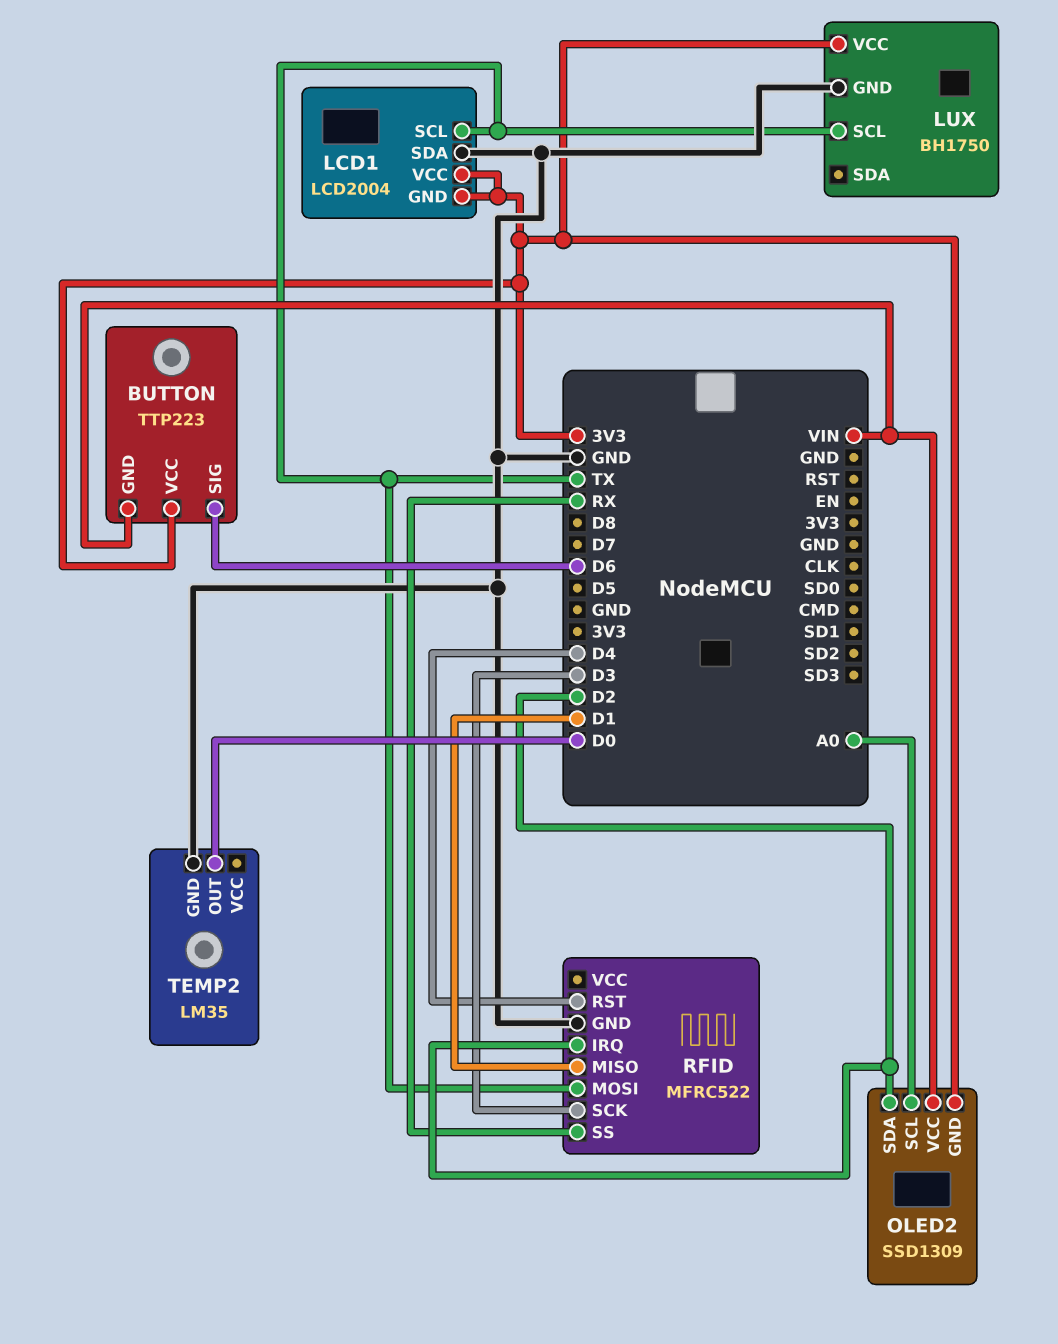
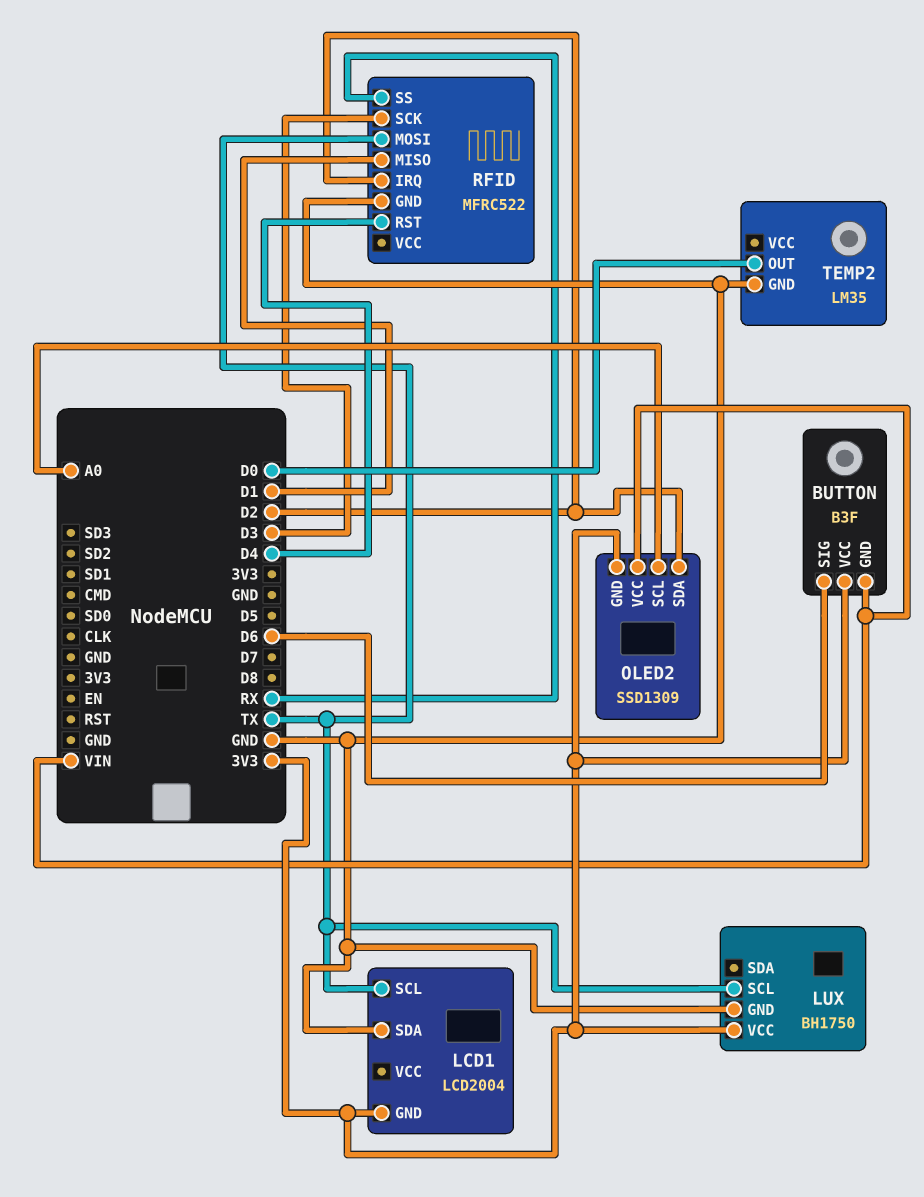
BUTTON: TTP223 -> B3F
LCD1 pin VCC: 3V3 -> none

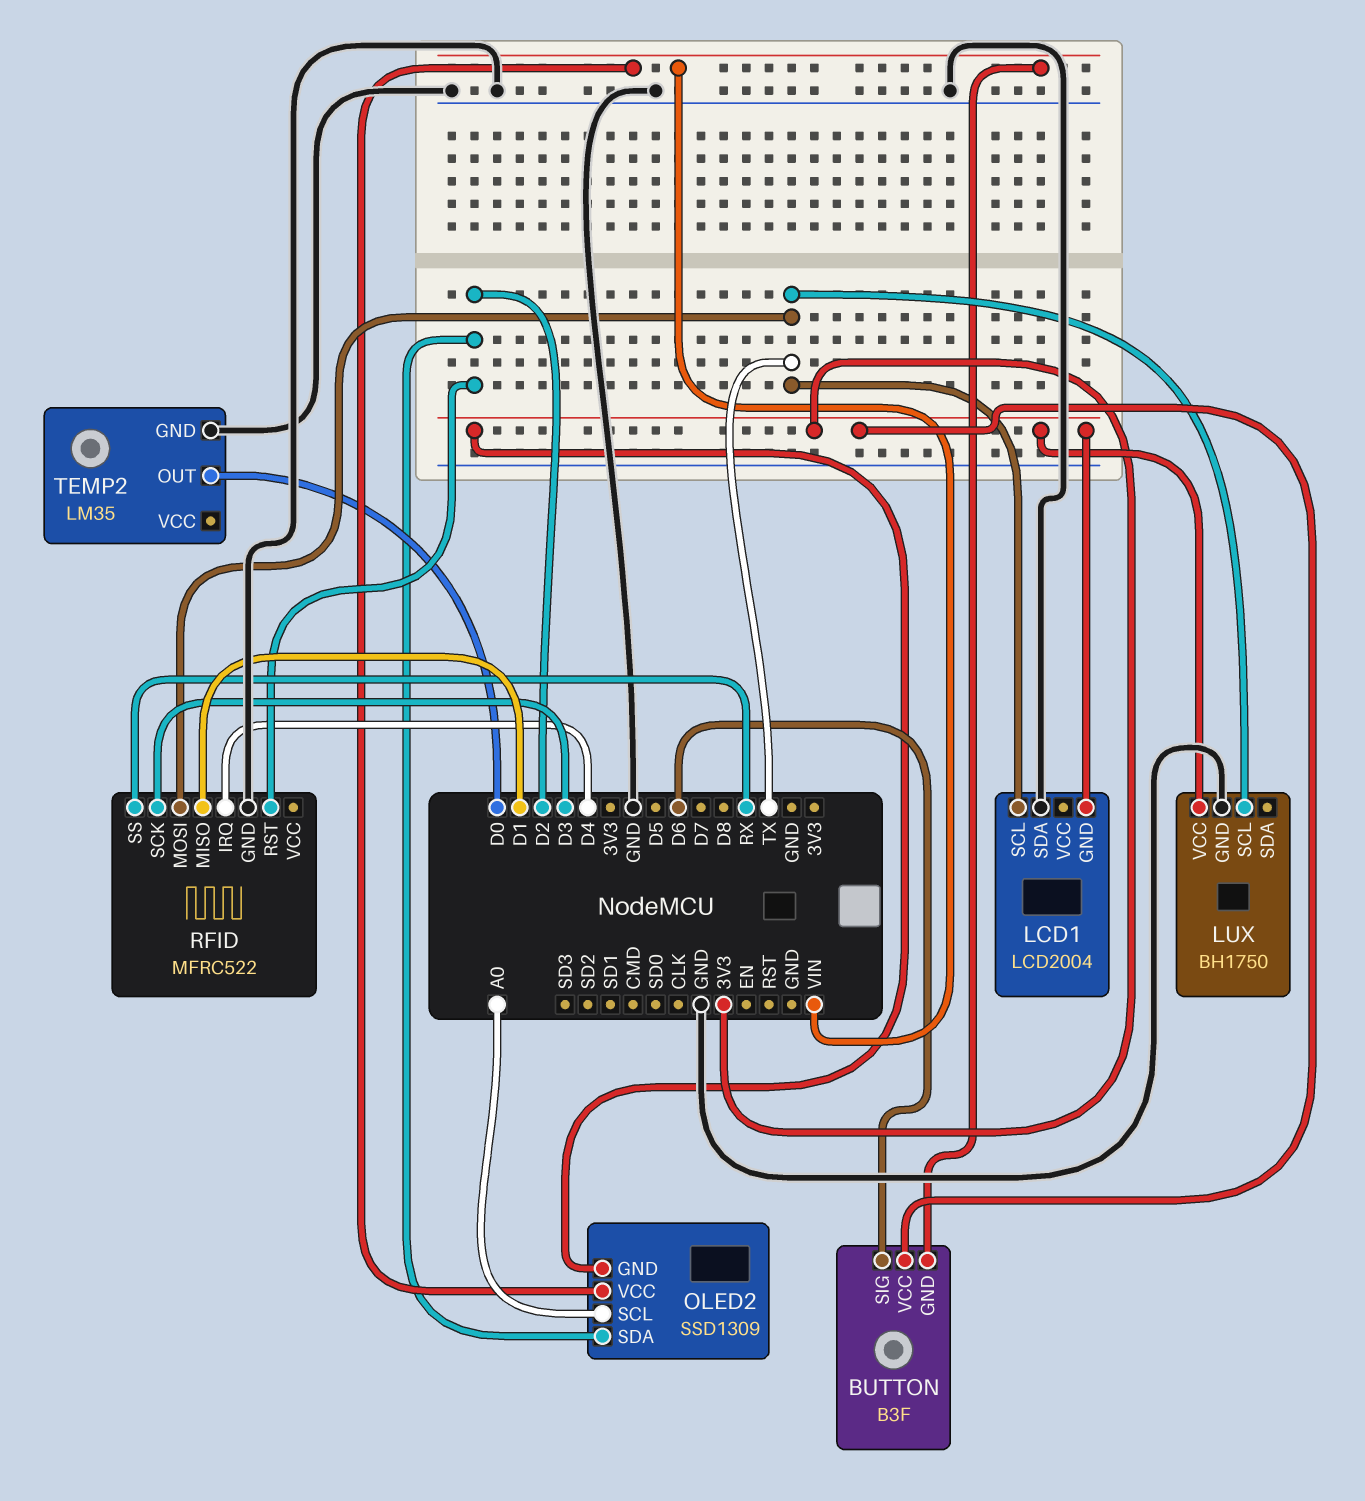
RFID pin IRQ: D2 -> D4
RFID pin RST: D4 -> D2

